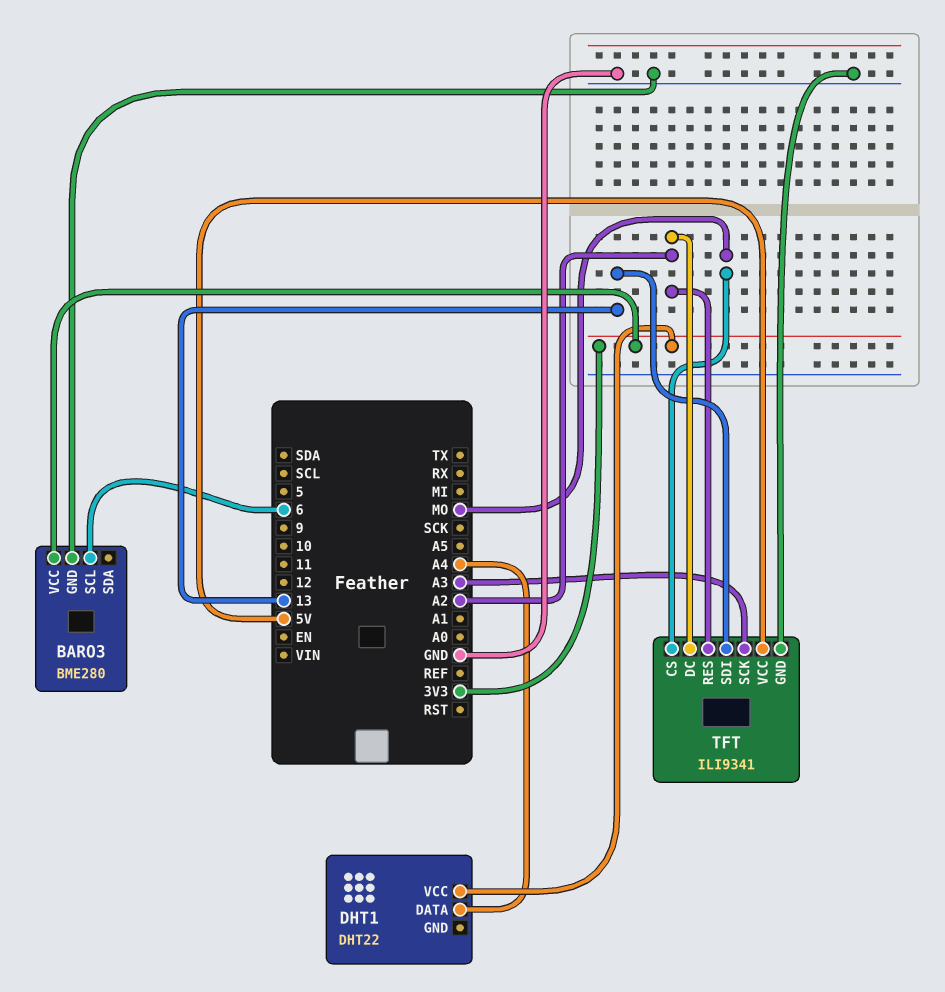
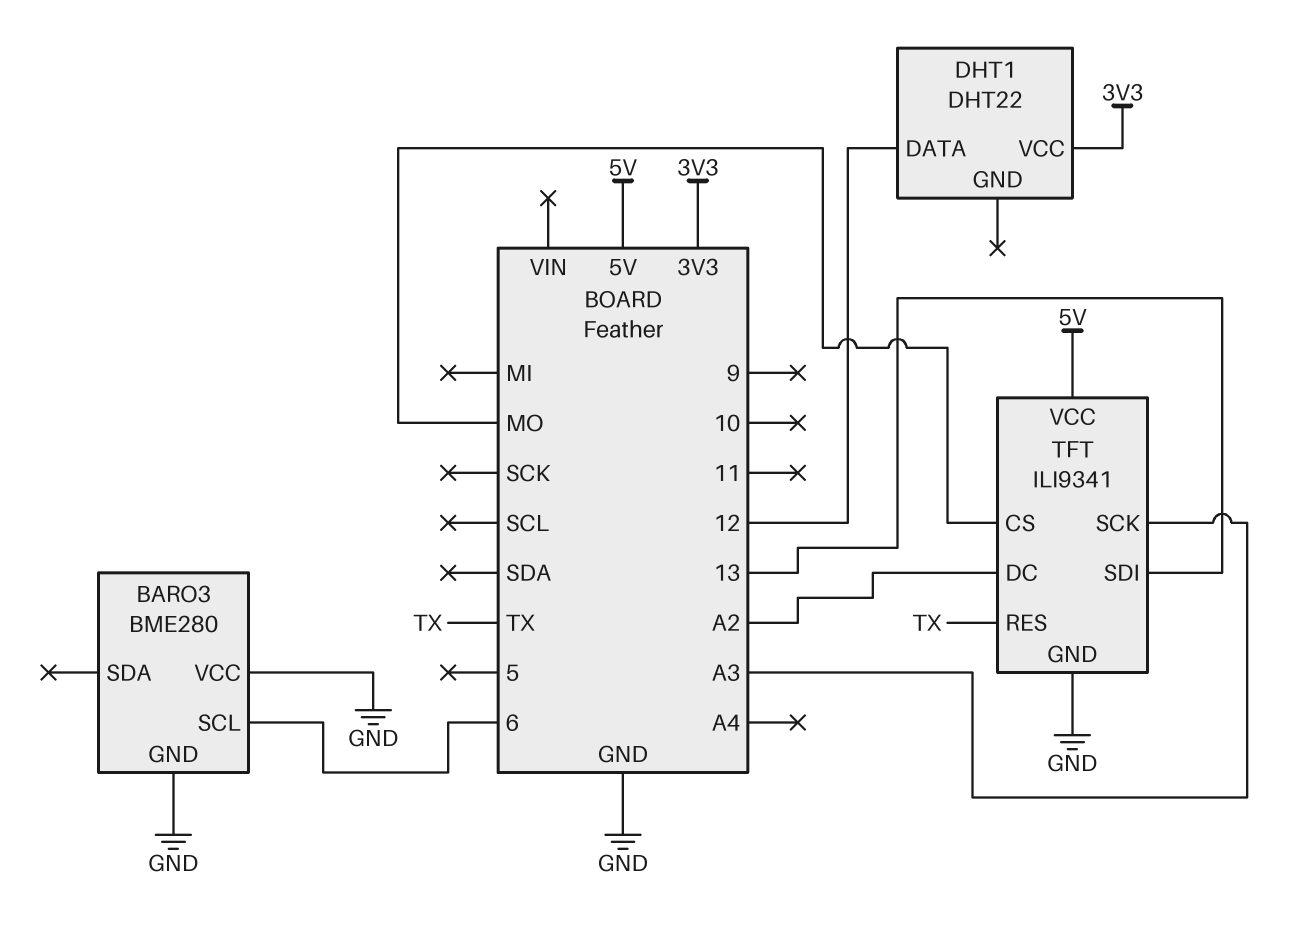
BARO3 pin VCC: 3V3 -> GND
DHT1 pin DATA: A4 -> 12
TFT pin RES: A2 -> TX

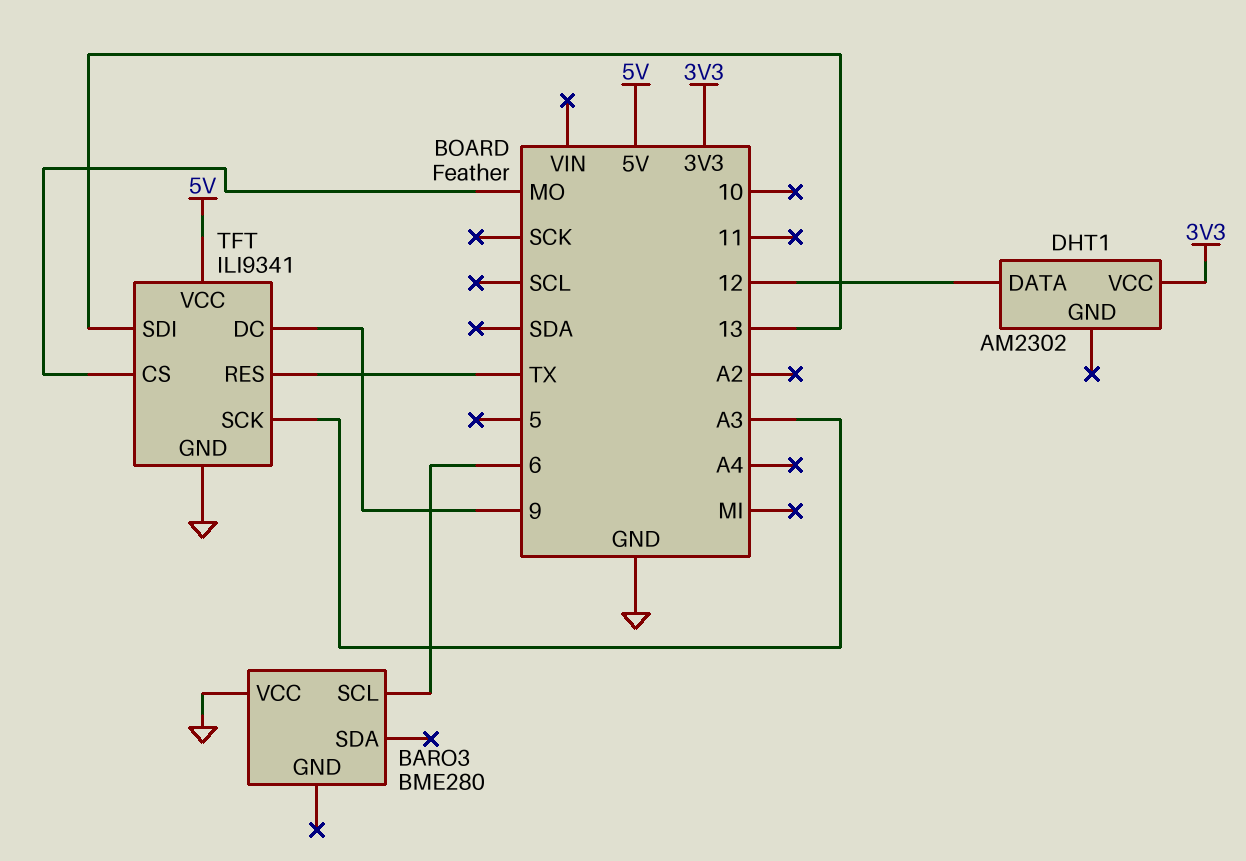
BARO3 pin GND: GND -> none
DHT1: DHT22 -> AM2302
TFT pin DC: A2 -> 9

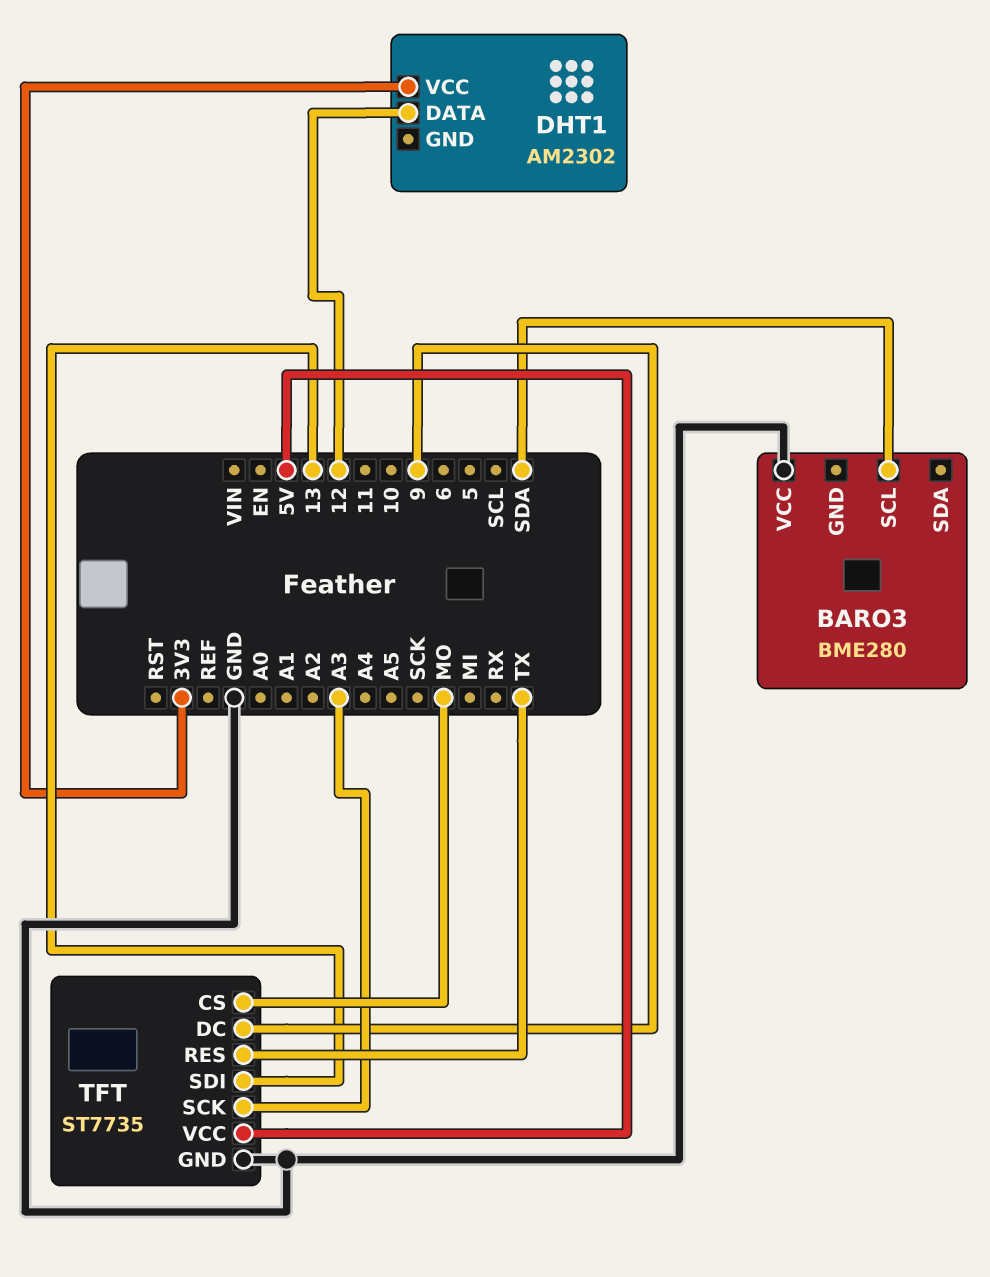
BARO3 pin SCL: 6 -> SDA
TFT: ILI9341 -> ST7735

